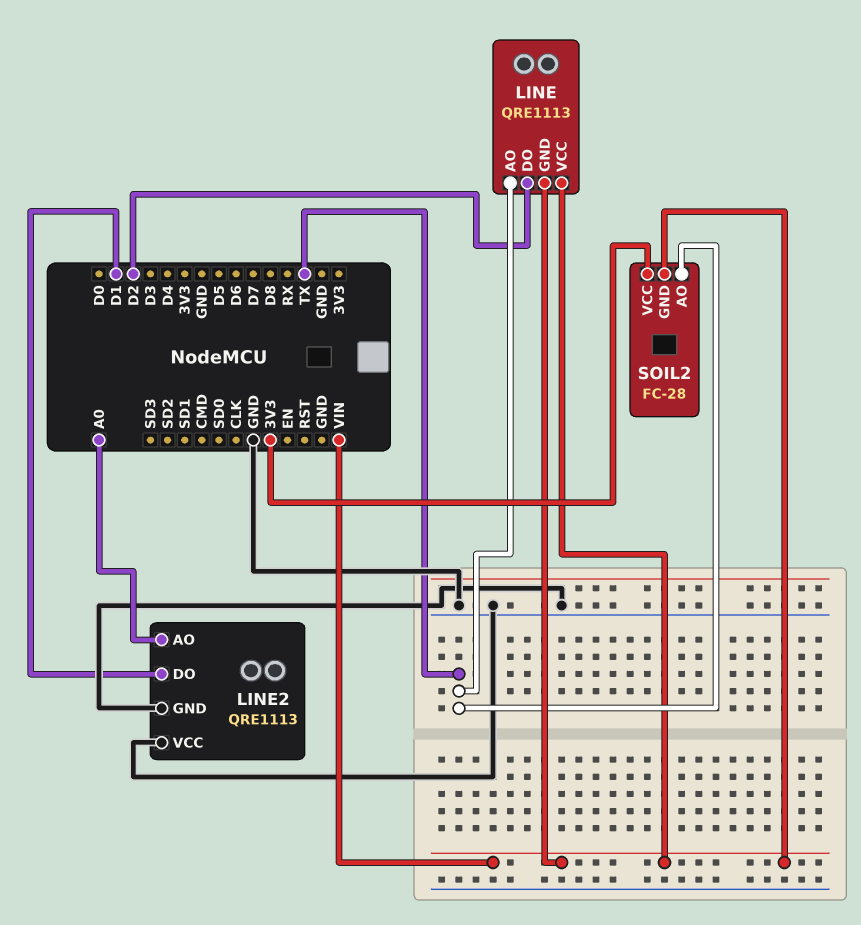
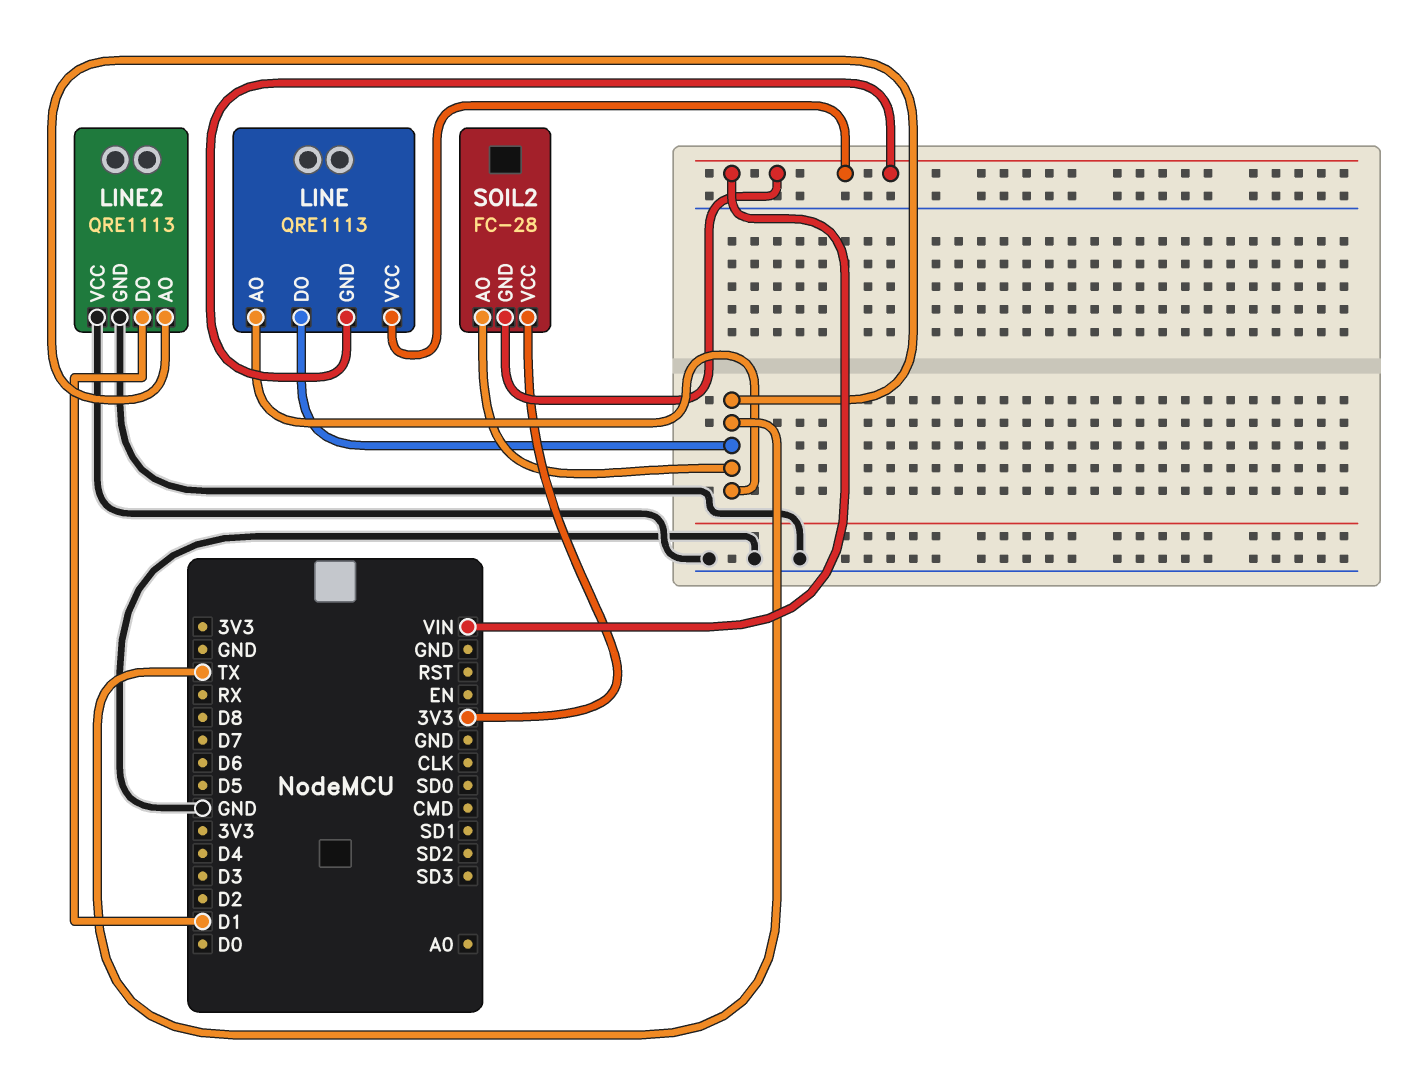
LINE pin DO: D2 -> TX
LINE2 pin AO: A0 -> TX

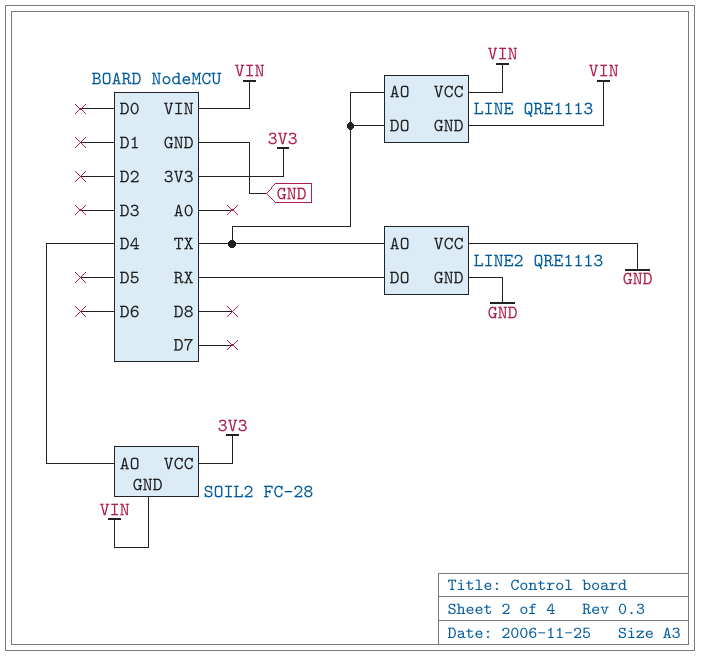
LINE2 pin DO: D1 -> RX
SOIL2 pin AO: TX -> D4

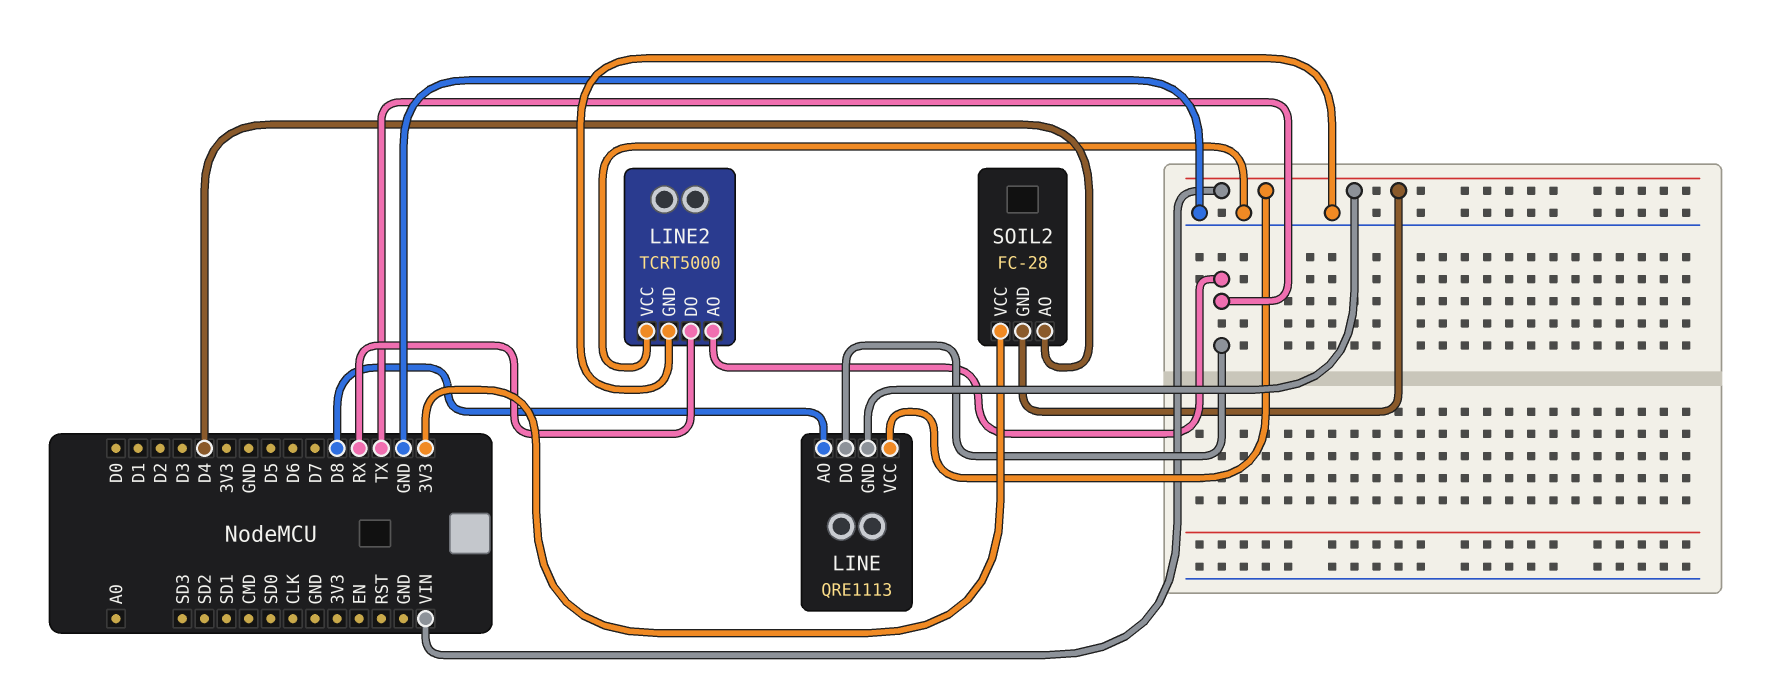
LINE pin AO: TX -> D8
LINE2: QRE1113 -> TCRT5000

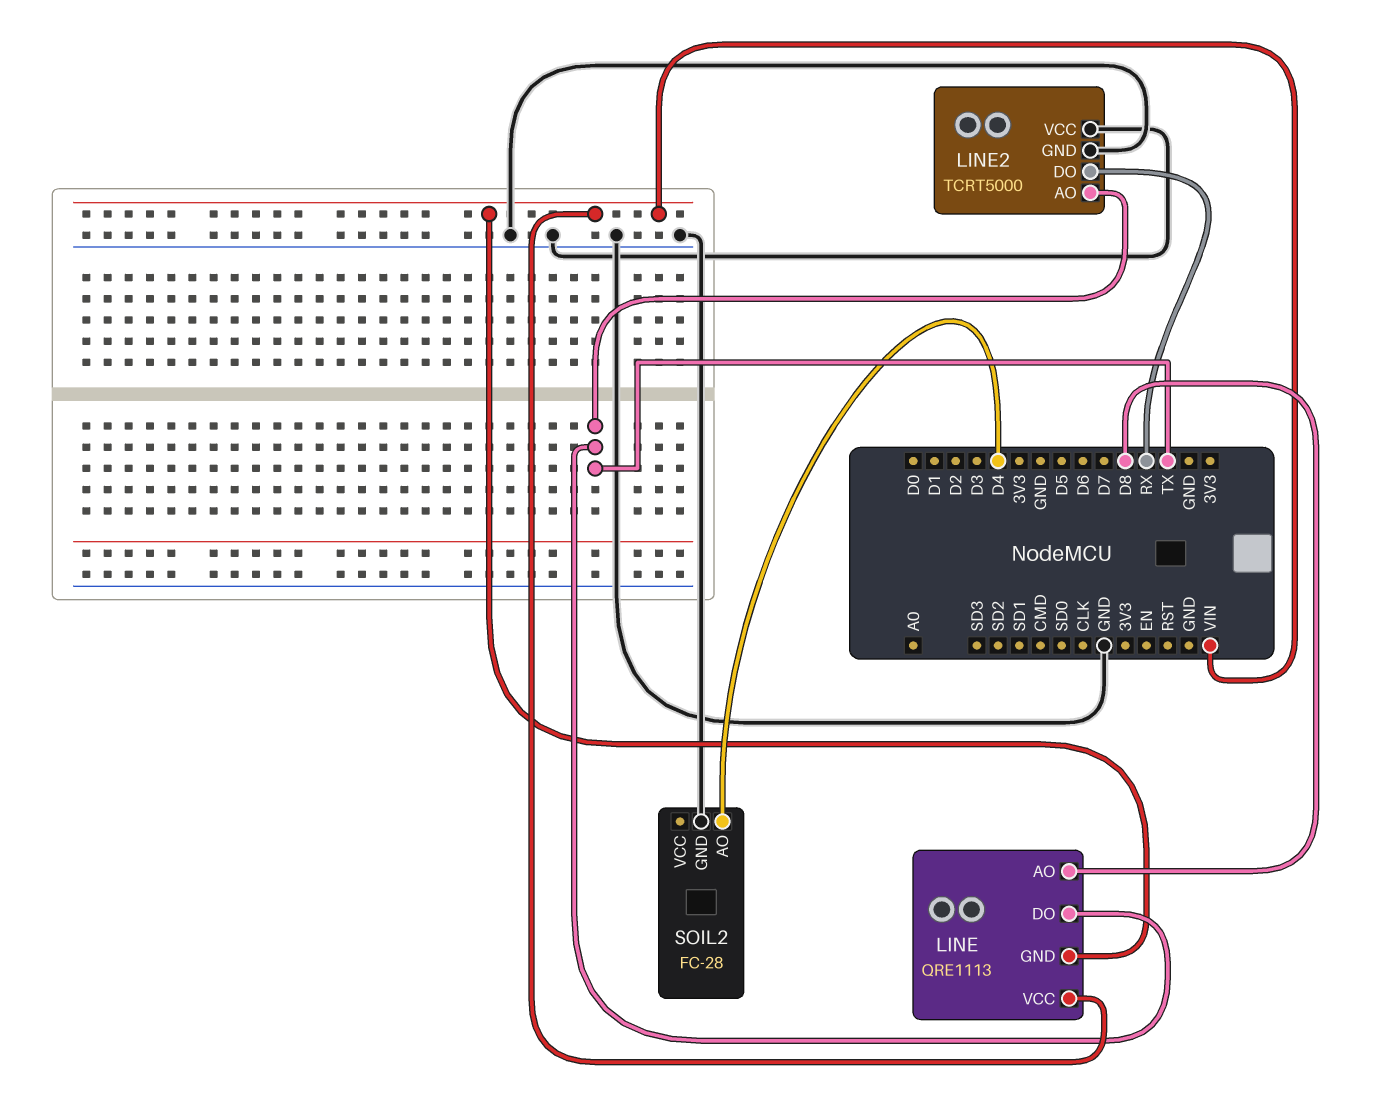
SOIL2 pin GND: VIN -> GND
SOIL2 pin VCC: 3V3 -> none

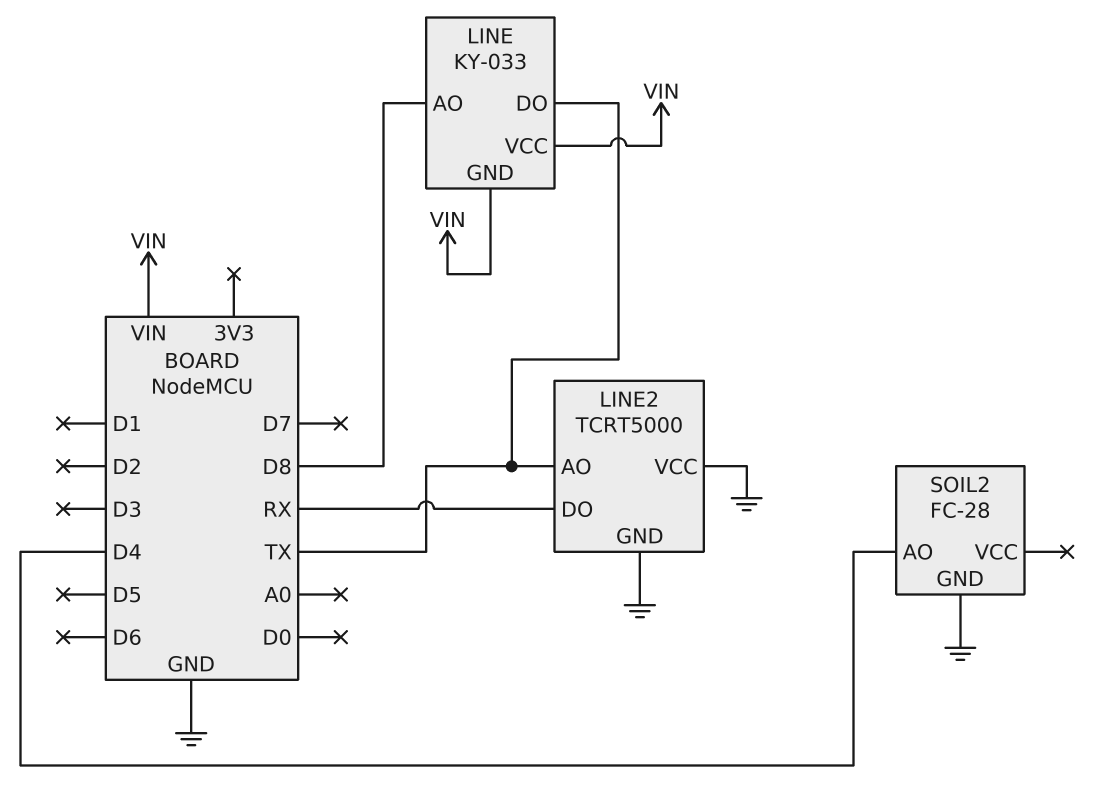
LINE: QRE1113 -> KY-033

